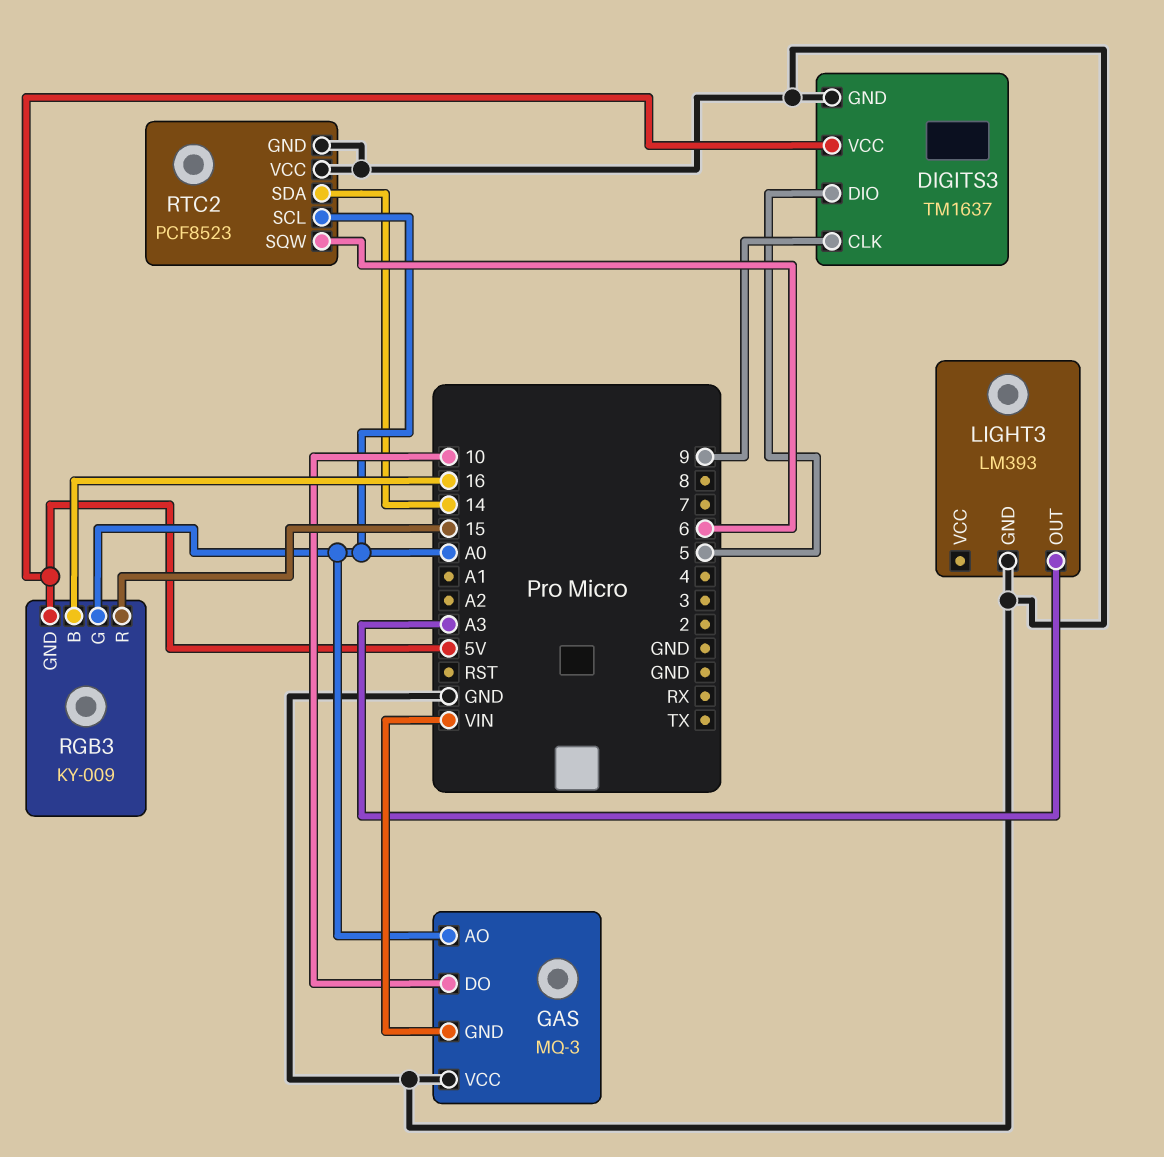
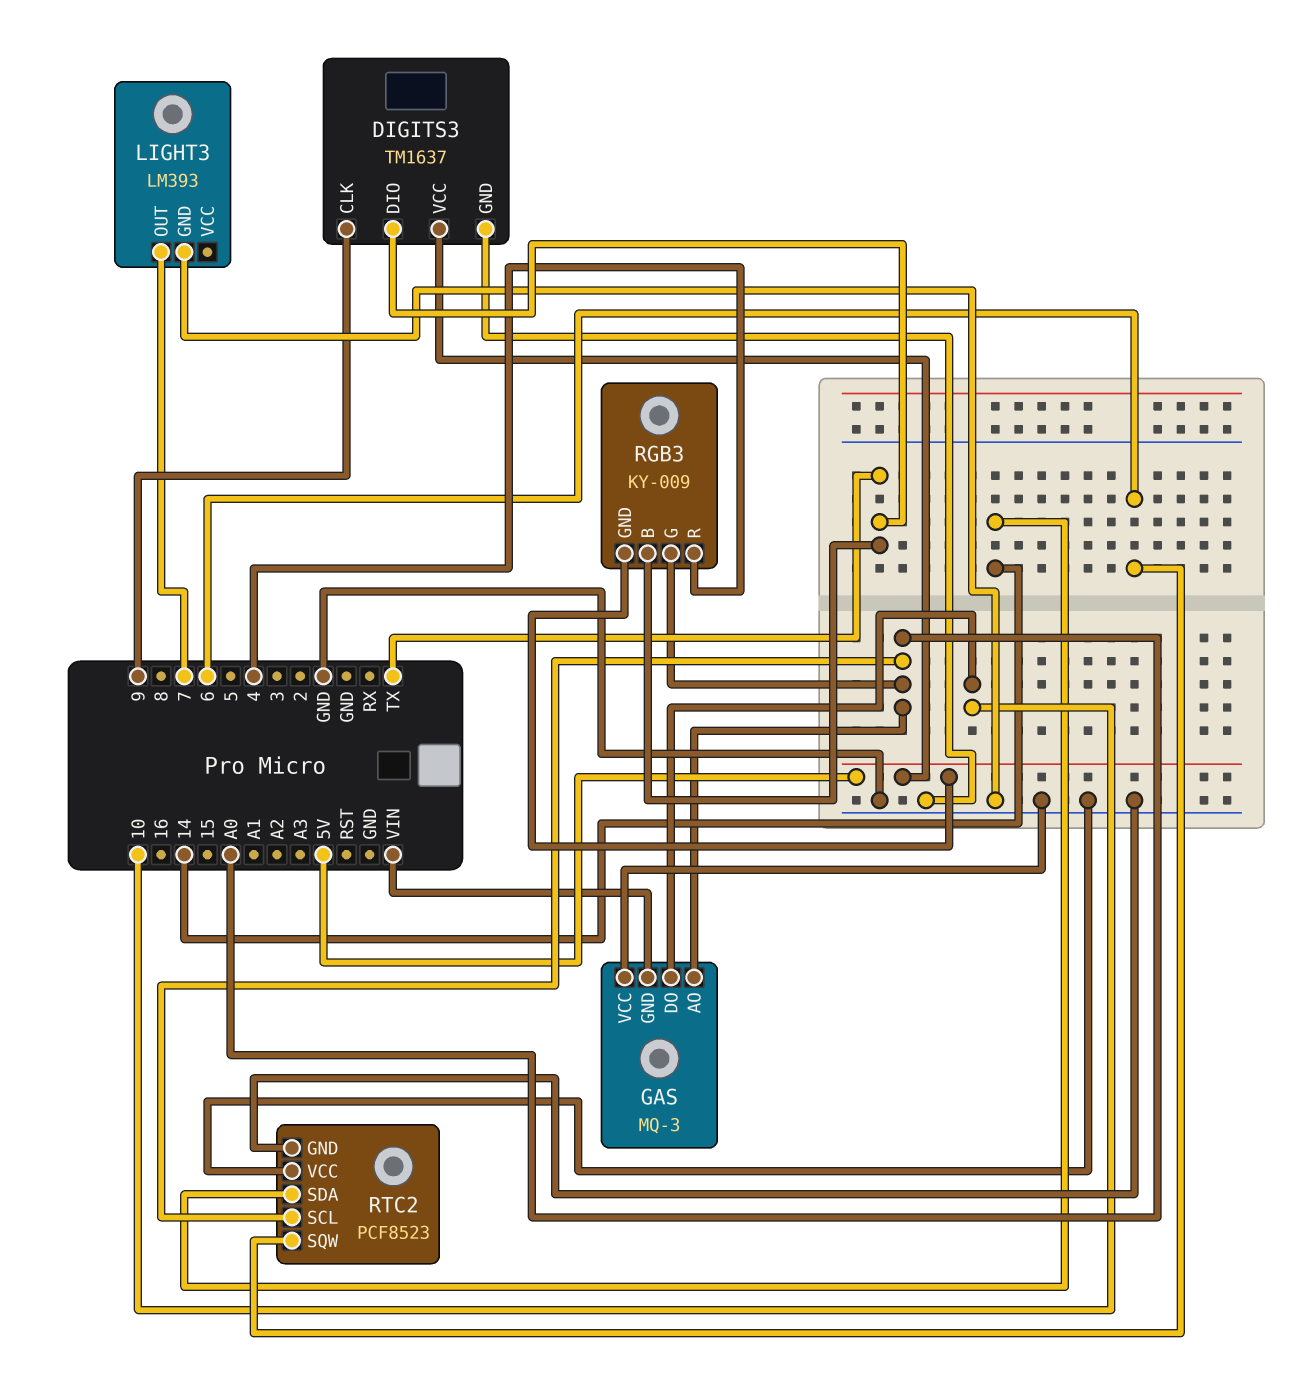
DIGITS3 pin DIO: 5 -> TX
LIGHT3 pin OUT: A3 -> 7
RGB3 pin B: 16 -> TX
RGB3 pin R: 15 -> 4

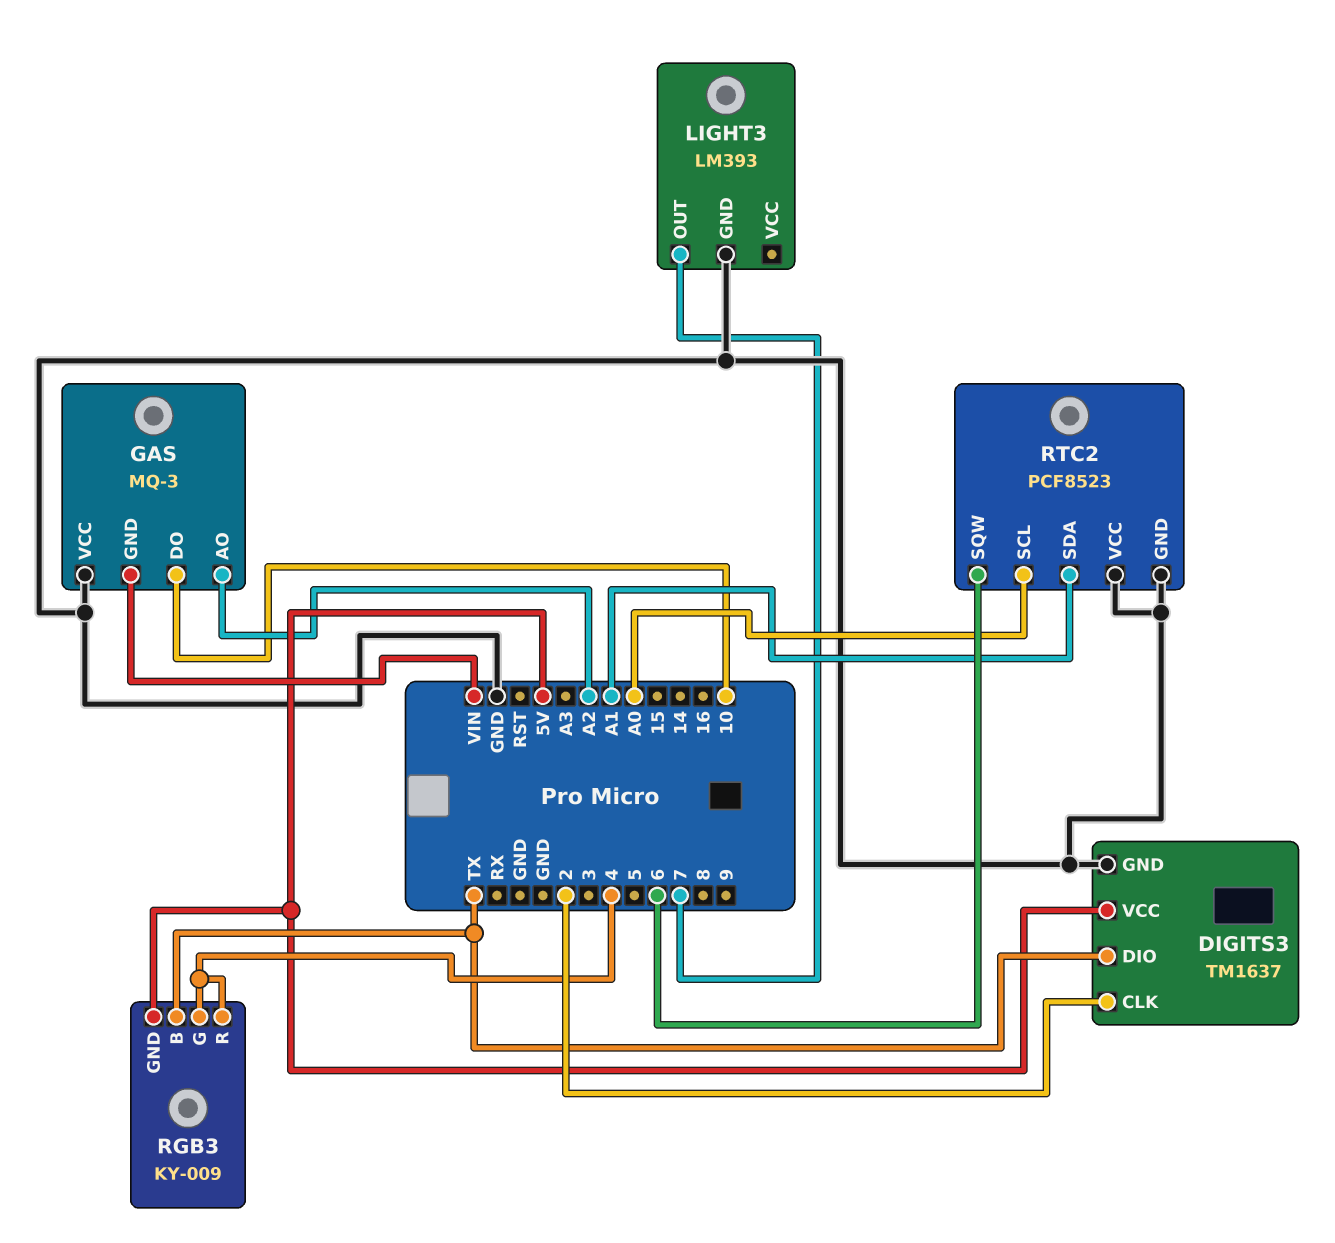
DIGITS3 pin CLK: 9 -> 2
GAS pin AO: A0 -> A2
RGB3 pin G: A0 -> 4
RTC2 pin SDA: 14 -> A1

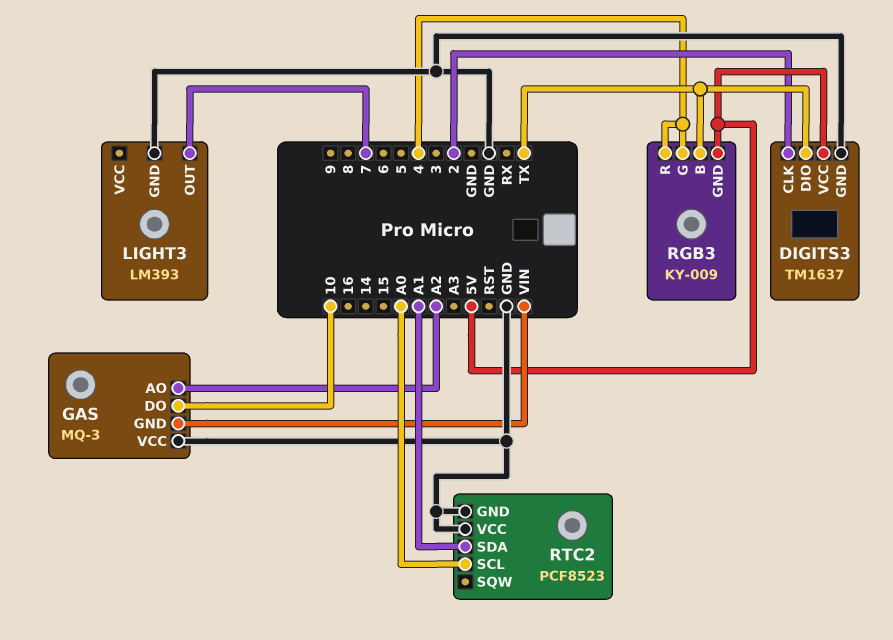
RTC2 pin SQW: 6 -> none

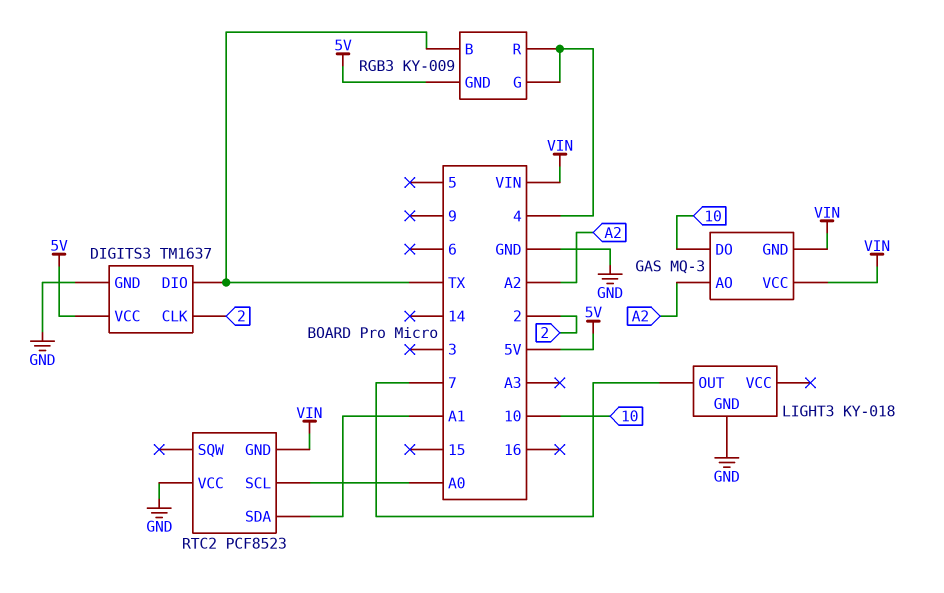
GAS pin VCC: GND -> VIN
LIGHT3: LM393 -> KY-018
RTC2 pin GND: GND -> VIN

